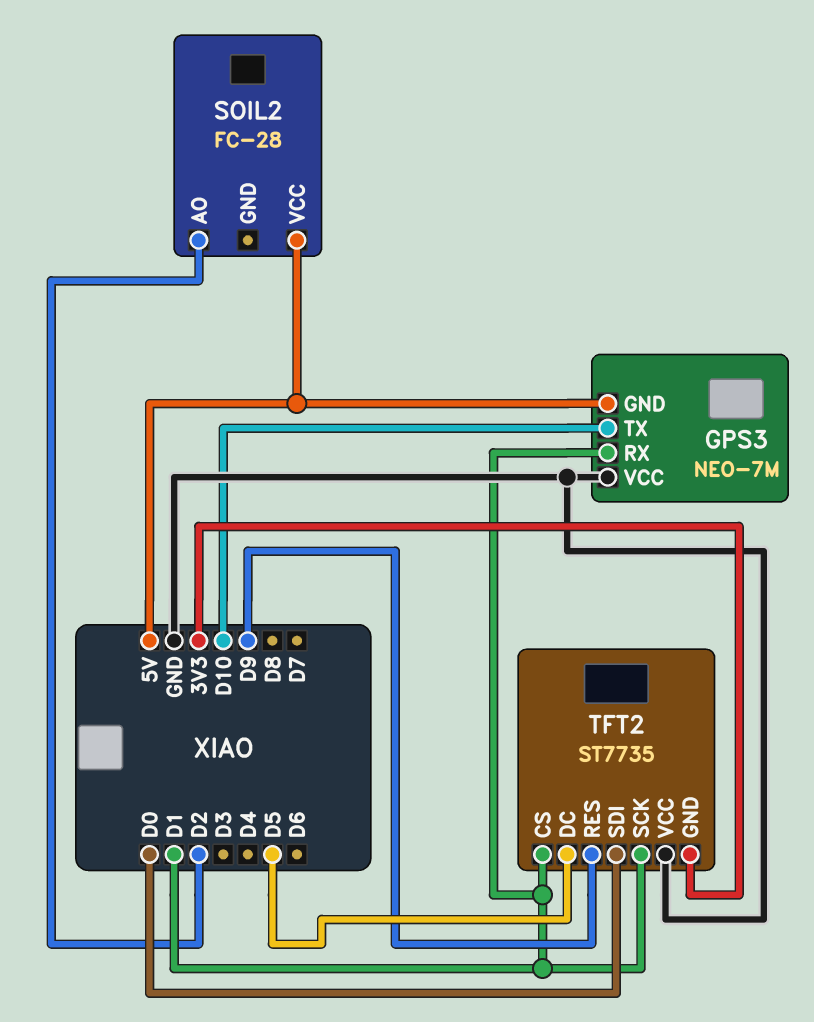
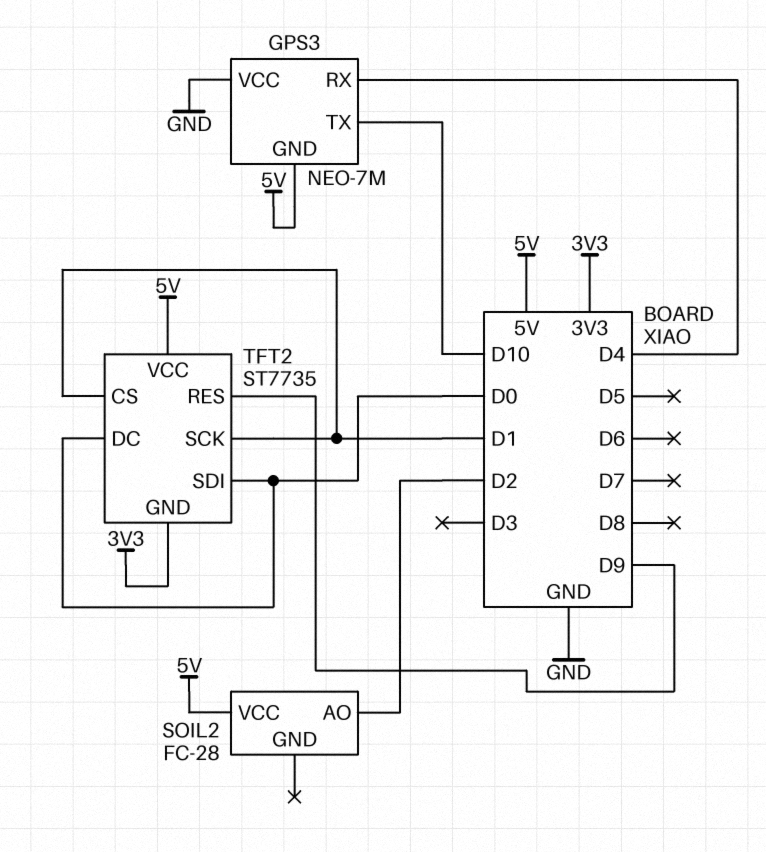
GPS3 pin RX: D1 -> D4
TFT2 pin DC: D5 -> D0
TFT2 pin VCC: GND -> 5V

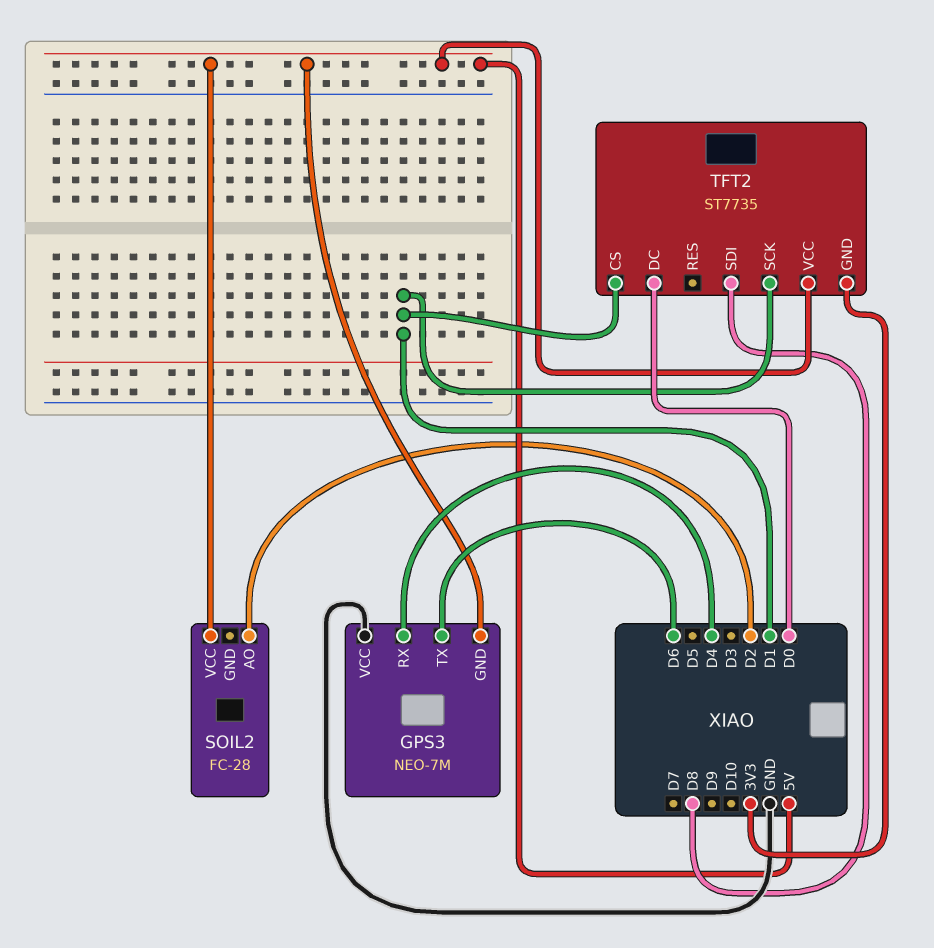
GPS3 pin TX: D10 -> D6
TFT2 pin RES: D9 -> none
TFT2 pin SDI: D0 -> D8

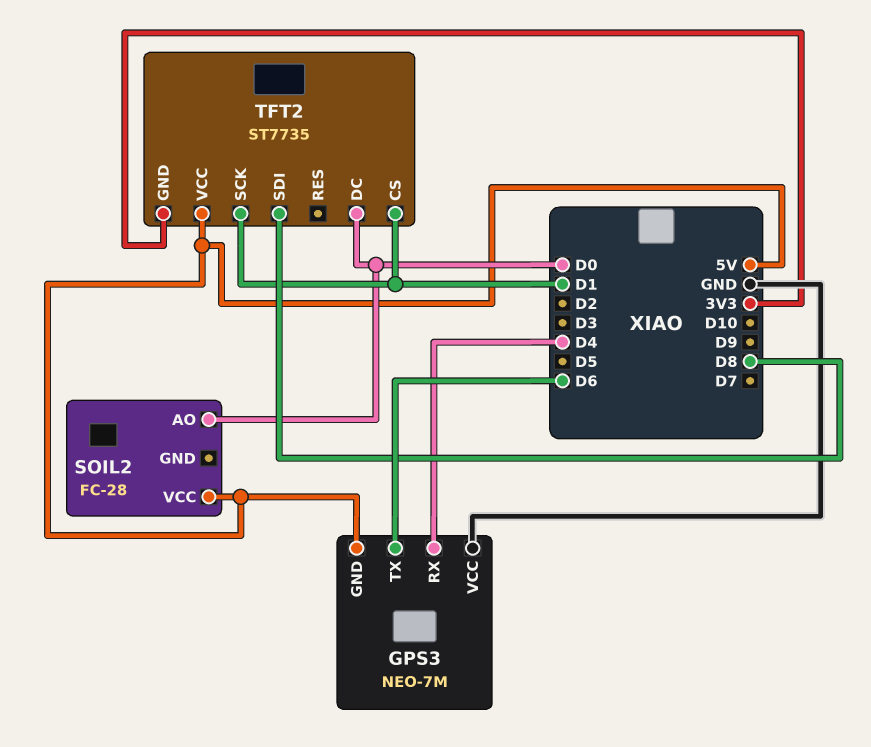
SOIL2 pin AO: D2 -> D0

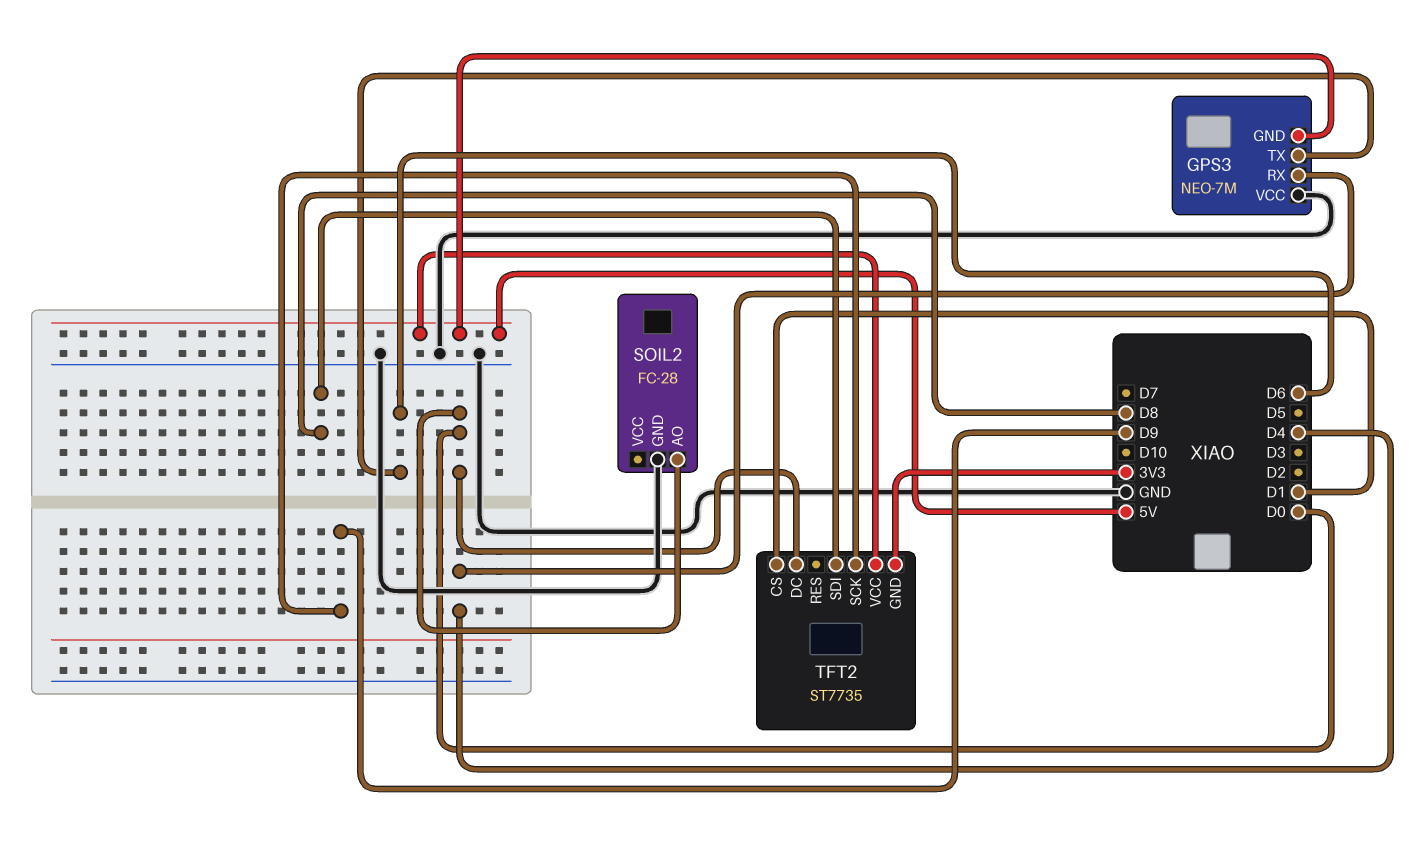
SOIL2 pin GND: none -> GND
SOIL2 pin VCC: 5V -> none
TFT2 pin SCK: D1 -> D9

